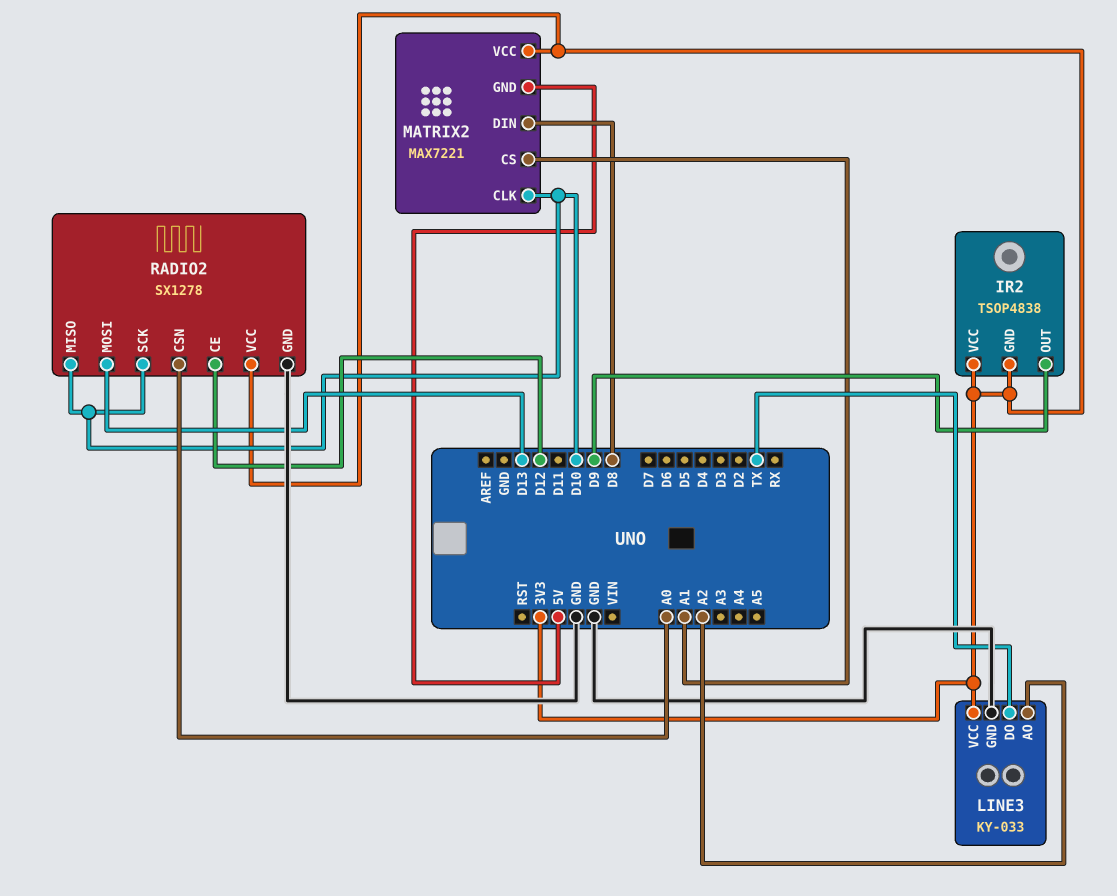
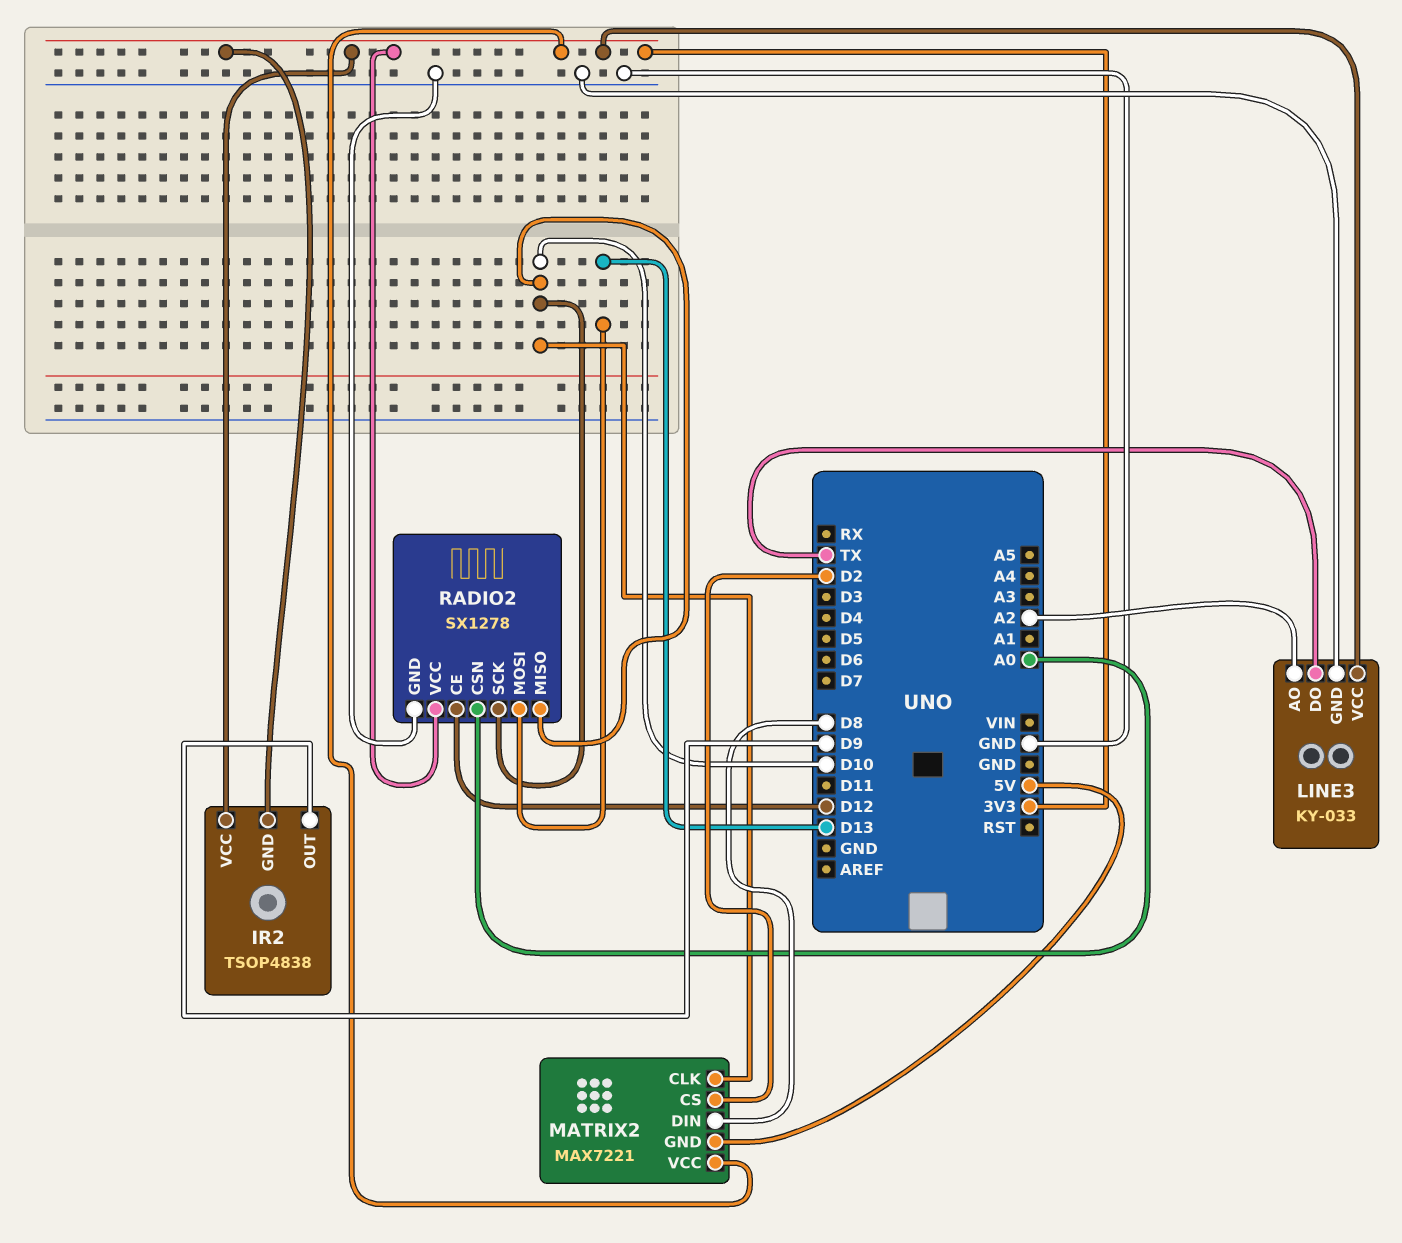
MATRIX2 pin CS: A1 -> D2

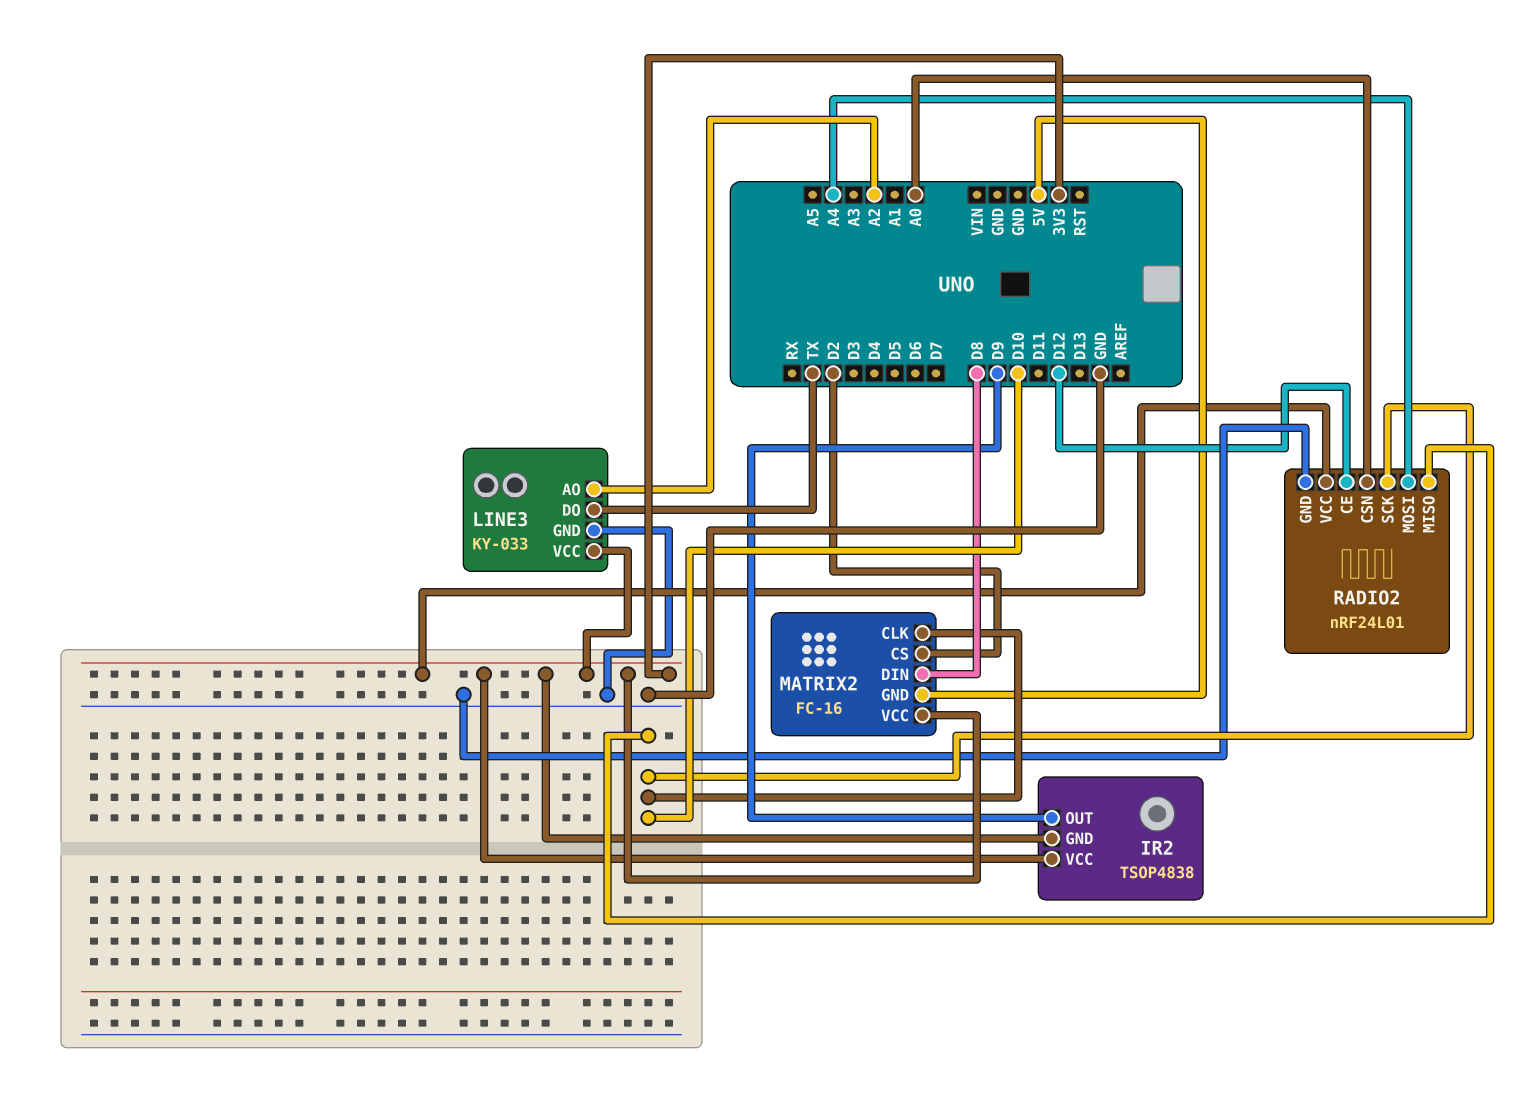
MATRIX2: MAX7221 -> FC-16
RADIO2: SX1278 -> nRF24L01
RADIO2 pin MOSI: D13 -> A4

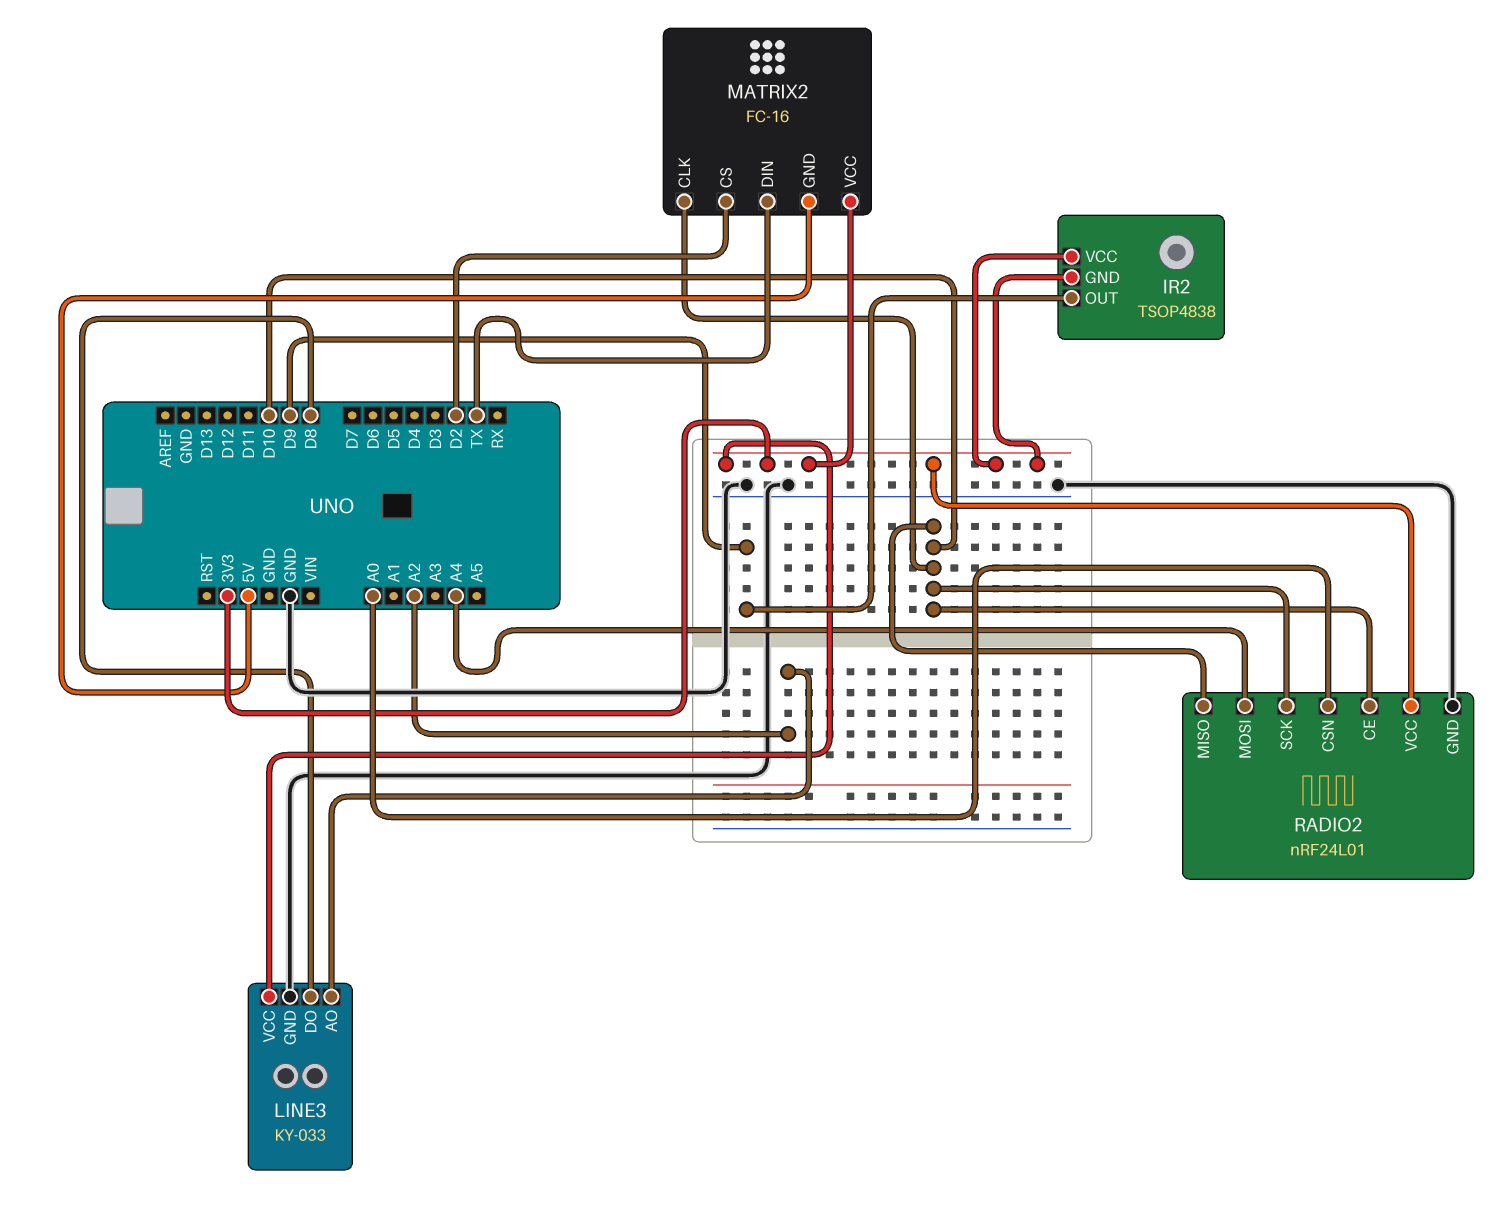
LINE3 pin DO: TX -> D8
MATRIX2 pin DIN: D8 -> TX
RADIO2 pin CE: D12 -> D10

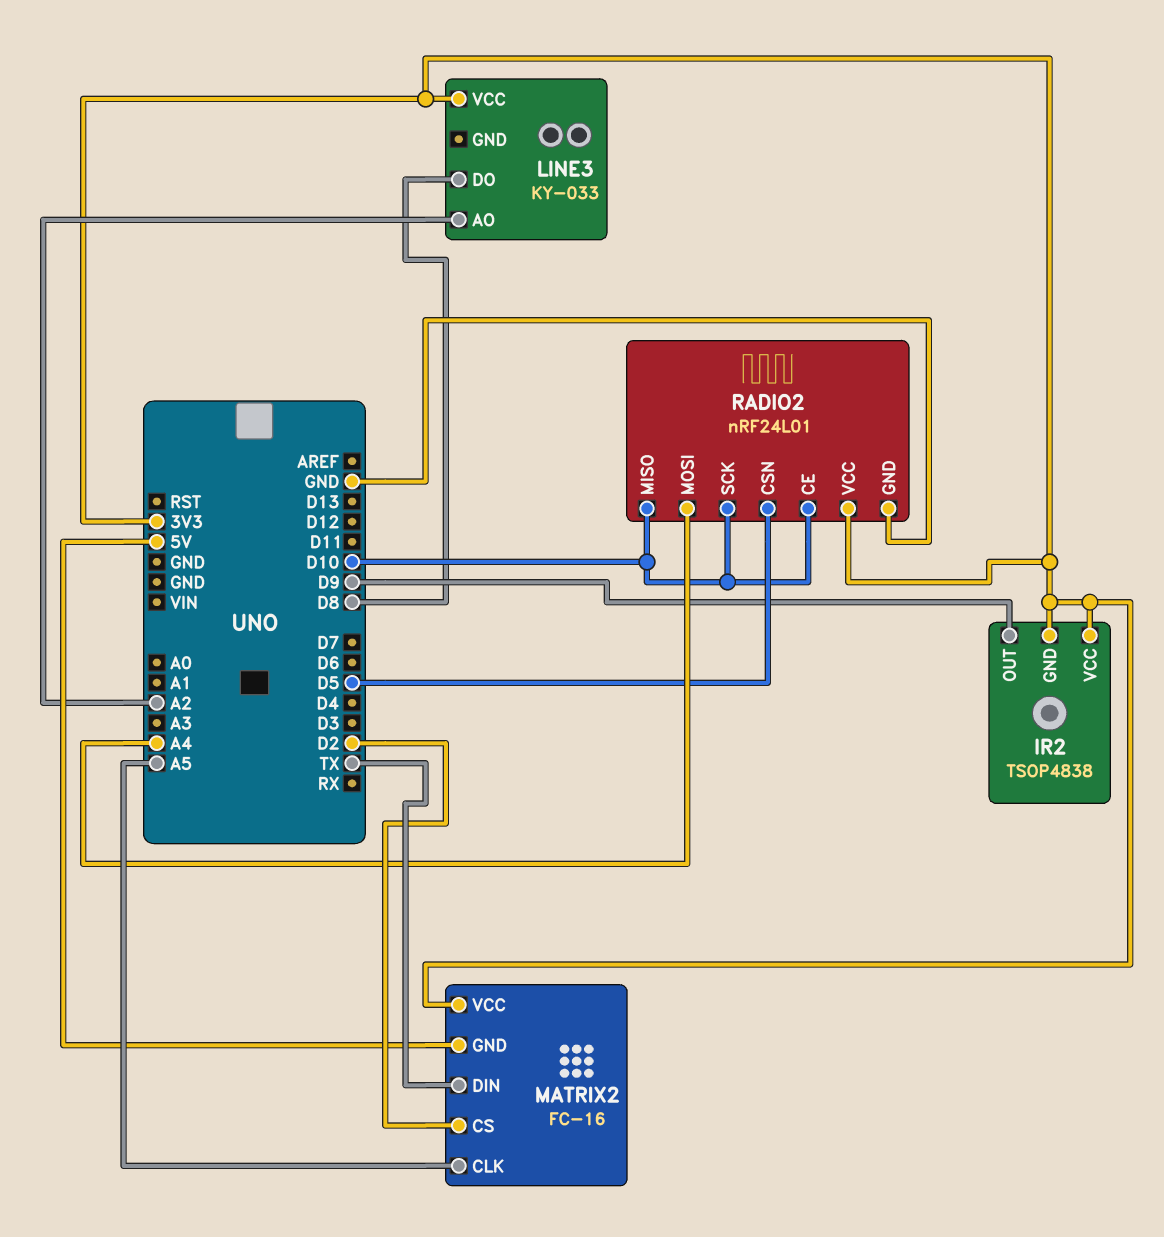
LINE3 pin GND: GND -> none
MATRIX2 pin CLK: D10 -> A5
RADIO2 pin CSN: A0 -> D5

